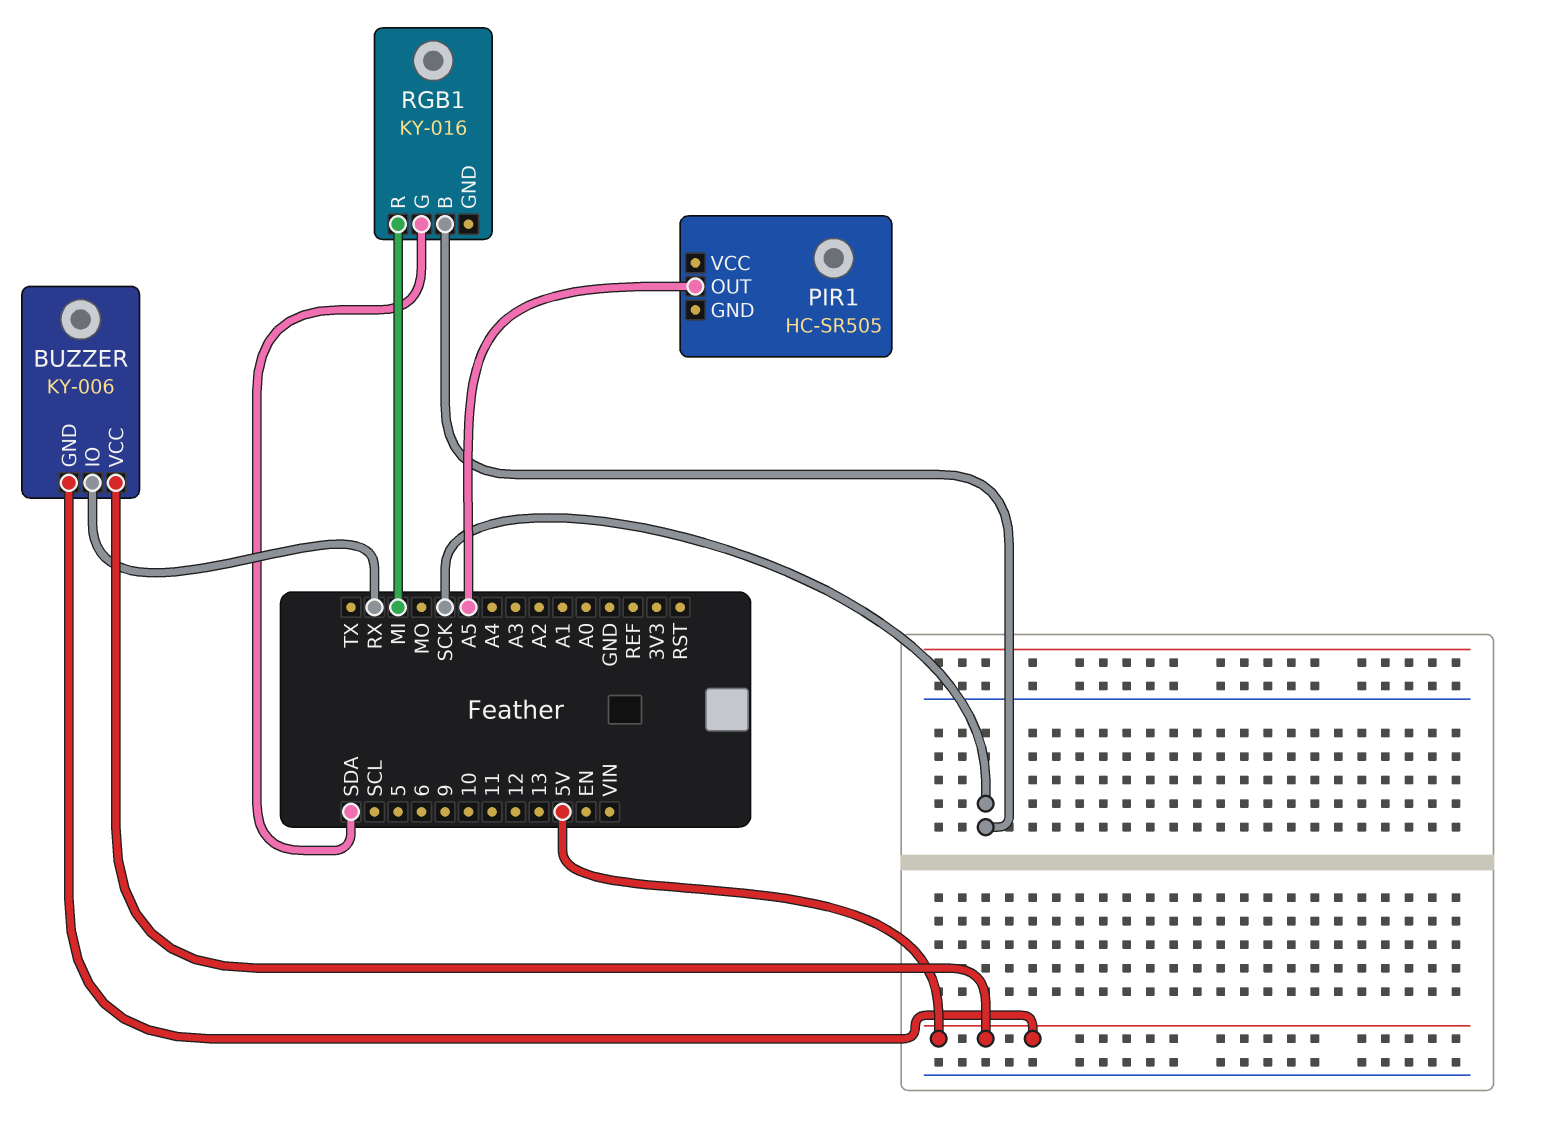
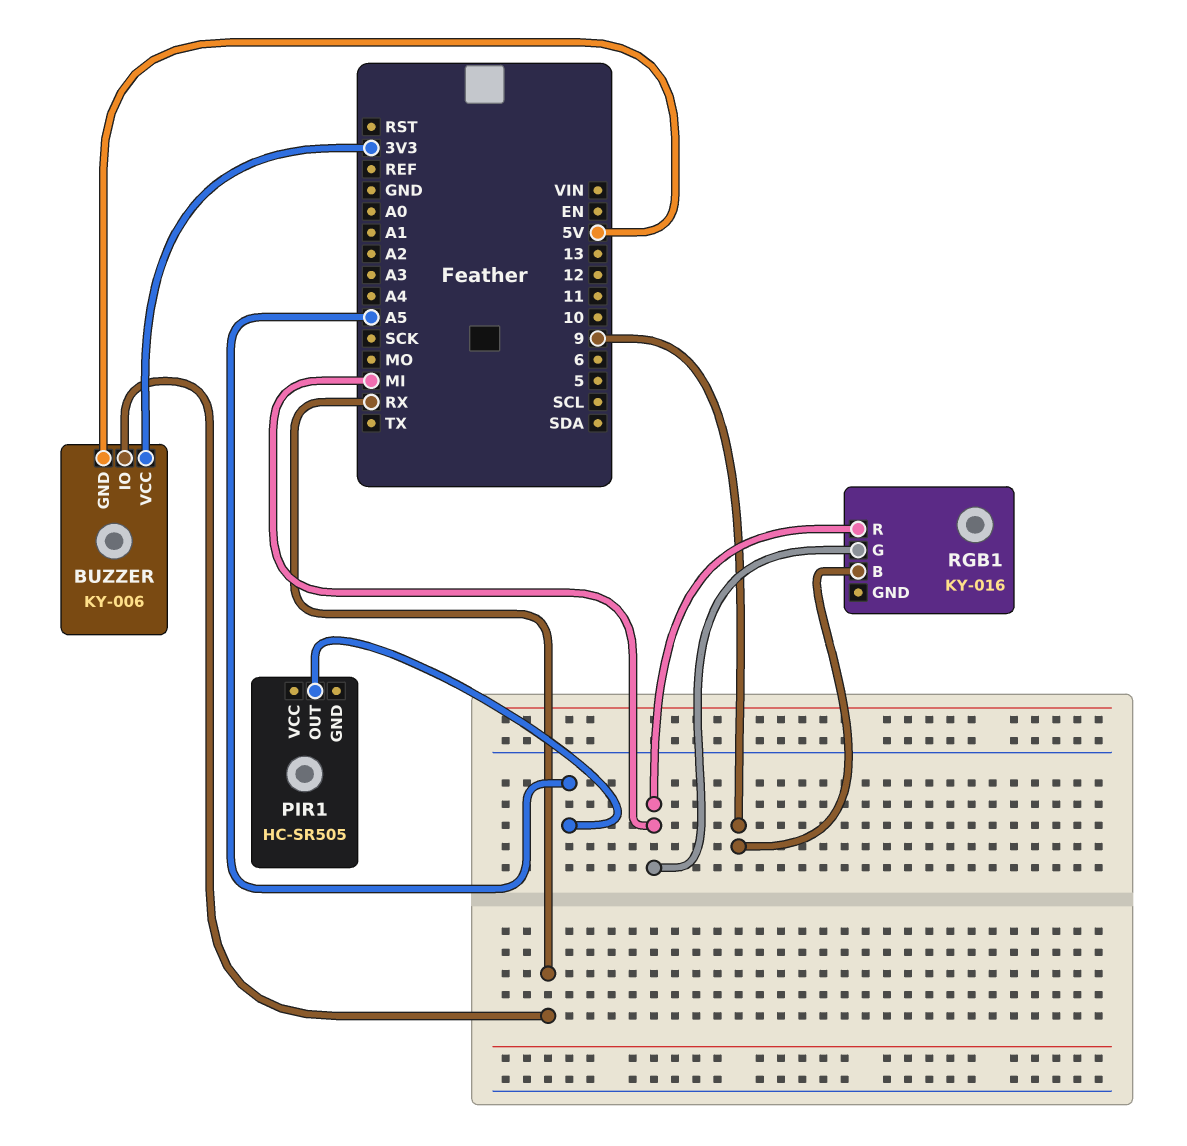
BUZZER pin VCC: 5V -> 3V3
RGB1 pin B: SCK -> 9
RGB1 pin G: SDA -> MI

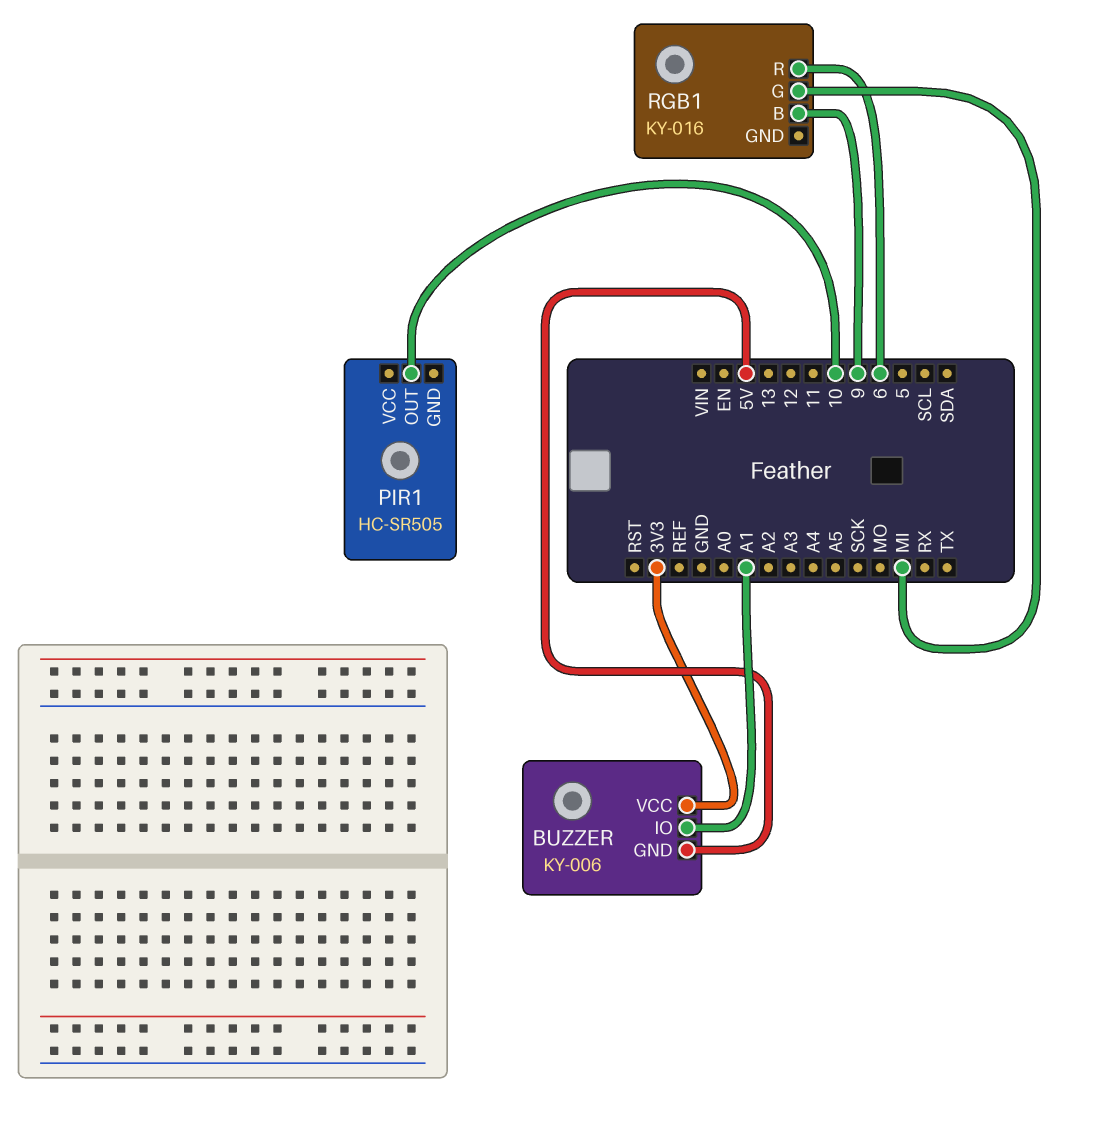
BUZZER pin IO: RX -> A1
PIR1 pin OUT: A5 -> 10
RGB1 pin R: MI -> 6

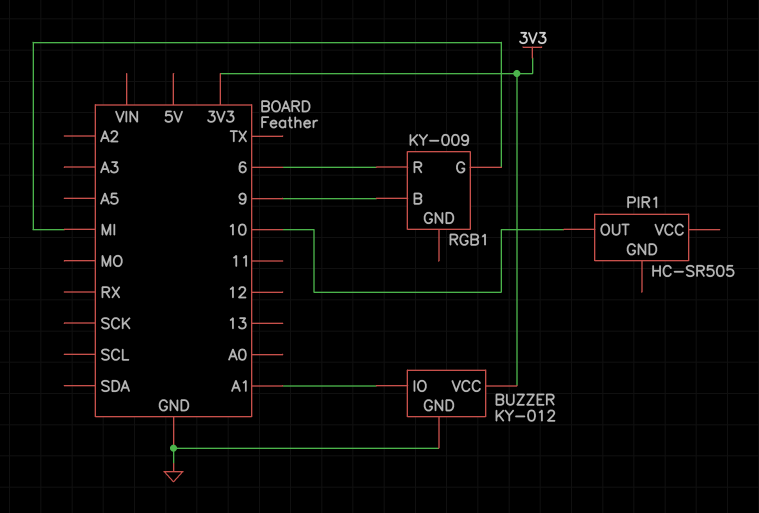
BUZZER: KY-006 -> KY-012
BUZZER pin GND: 5V -> GND
RGB1: KY-016 -> KY-009

